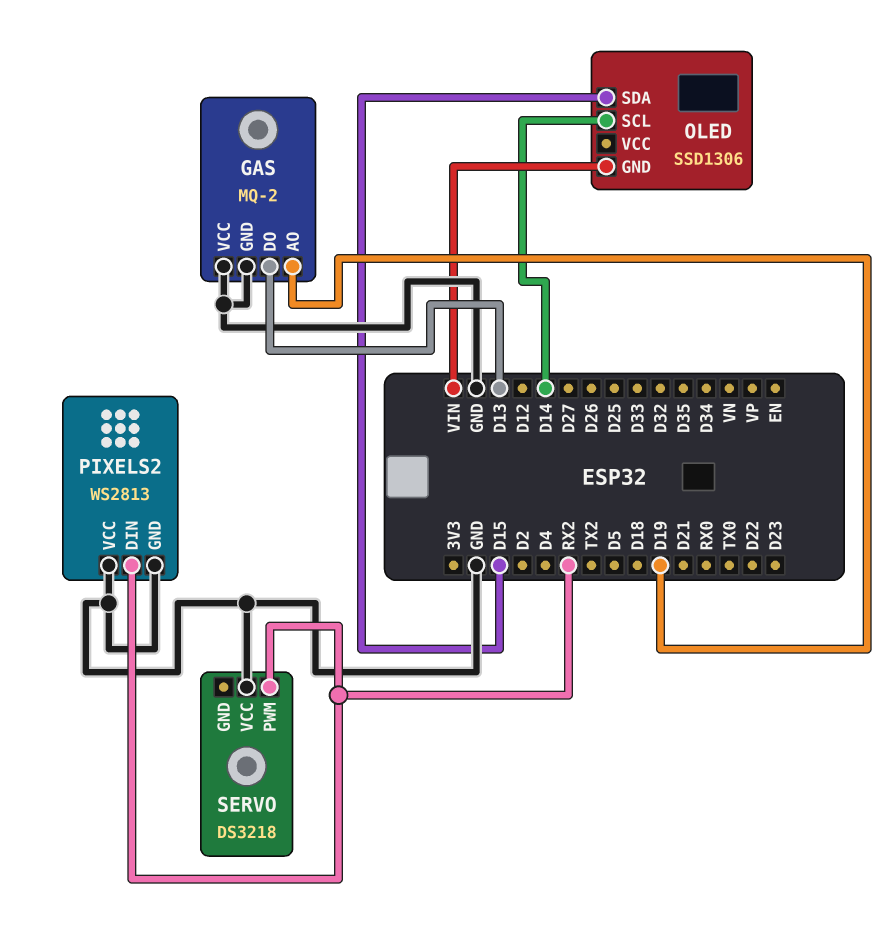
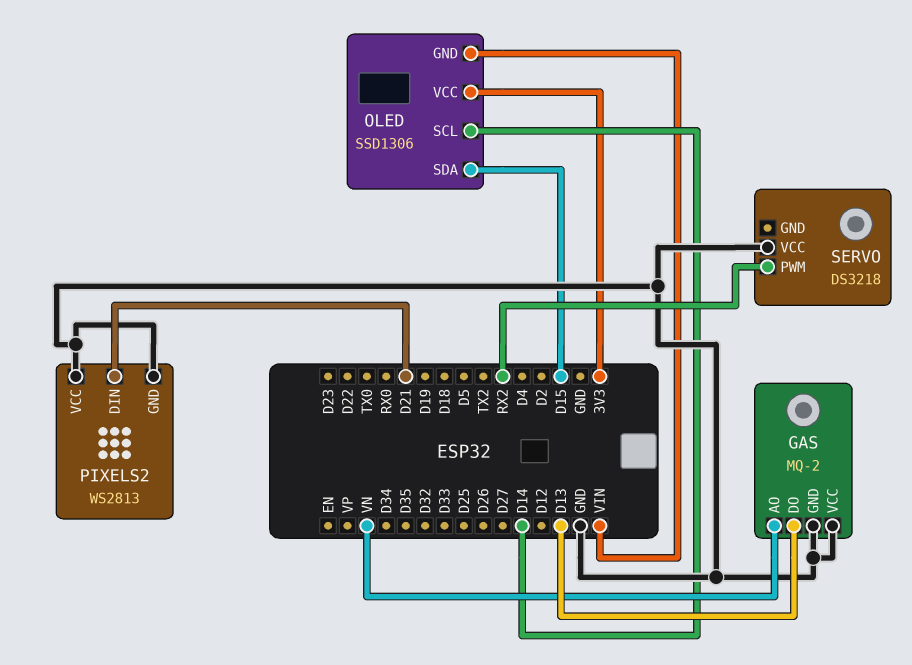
GAS pin AO: D19 -> VN
OLED pin VCC: none -> 3V3
PIXELS2 pin DIN: RX2 -> D21

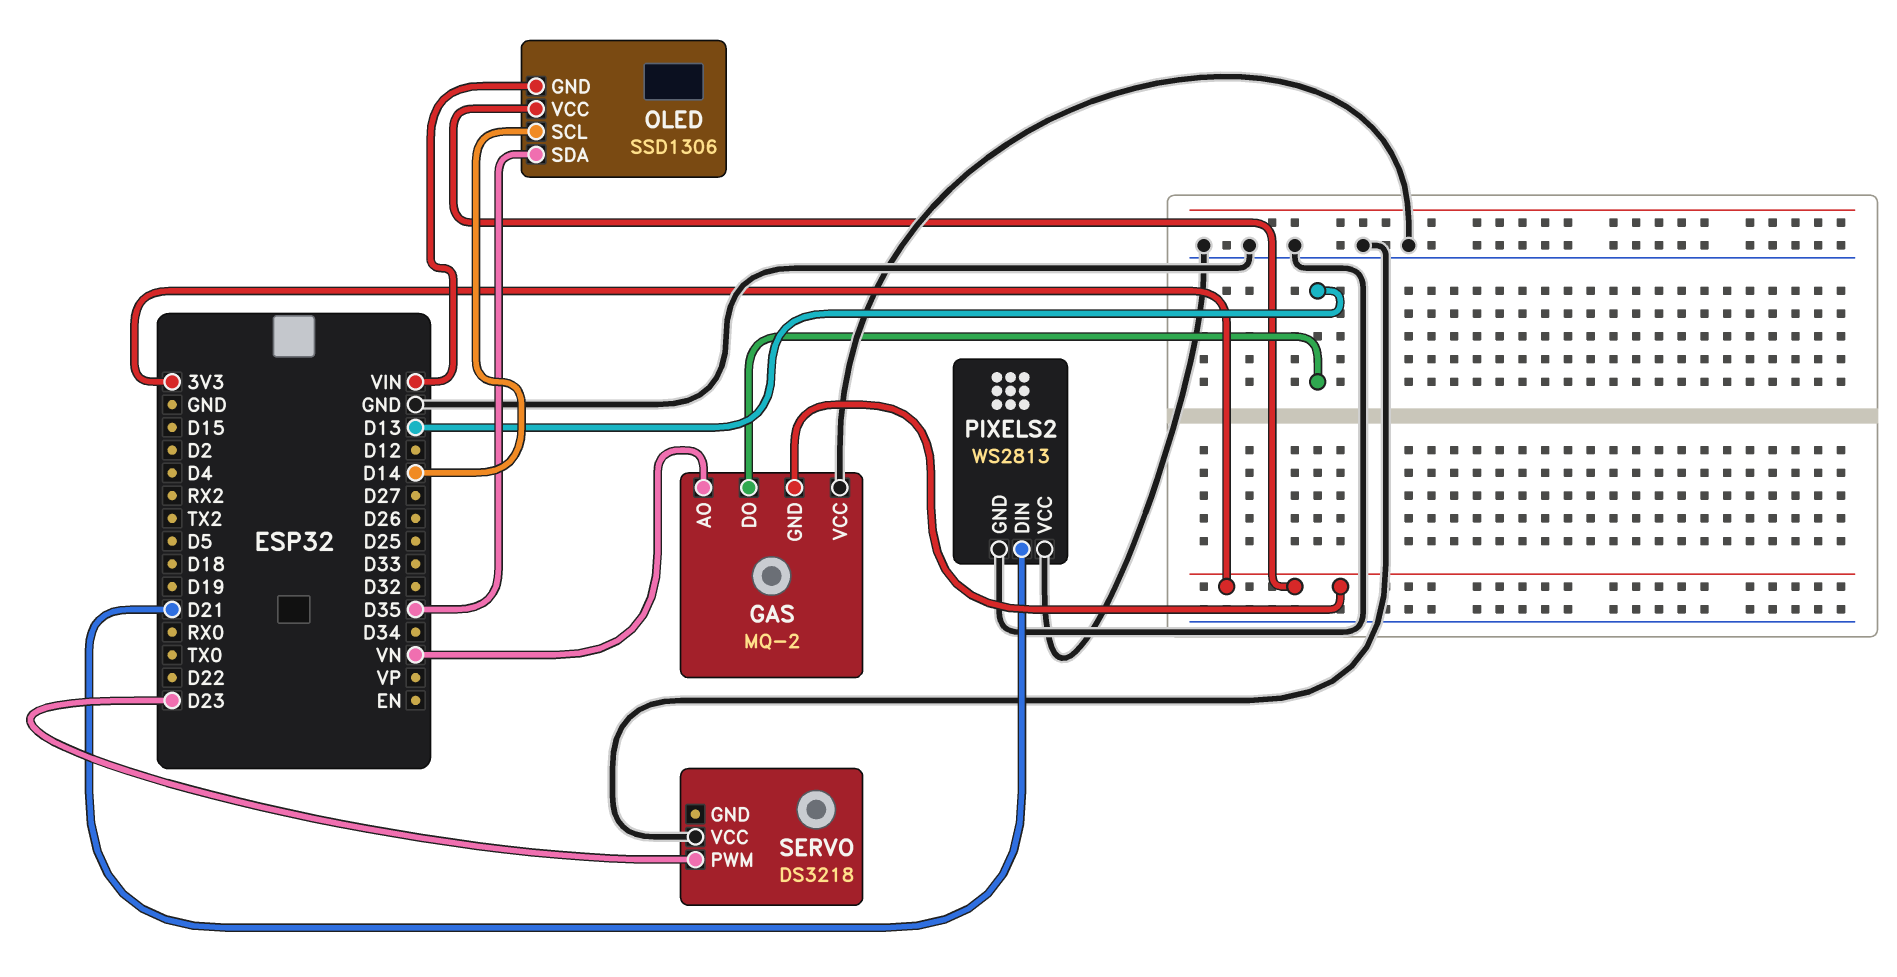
GAS pin GND: GND -> 3V3
OLED pin SDA: D15 -> D35
SERVO pin PWM: RX2 -> D23

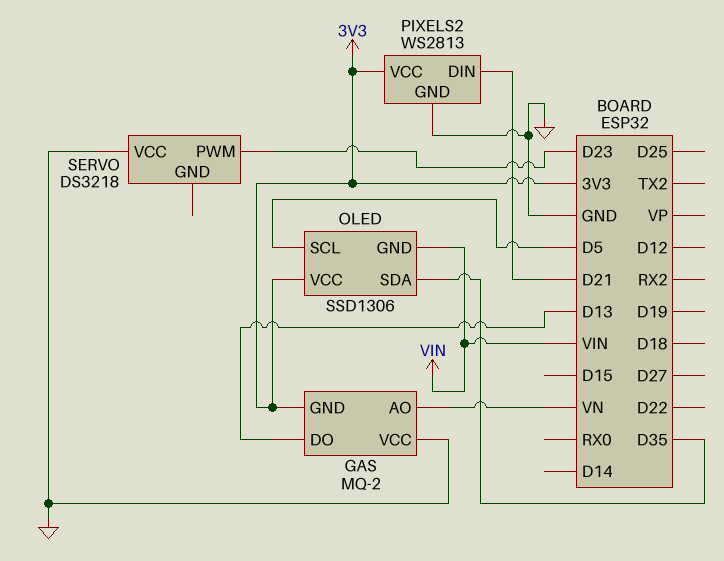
OLED pin SCL: D14 -> D5
PIXELS2 pin VCC: GND -> 3V3

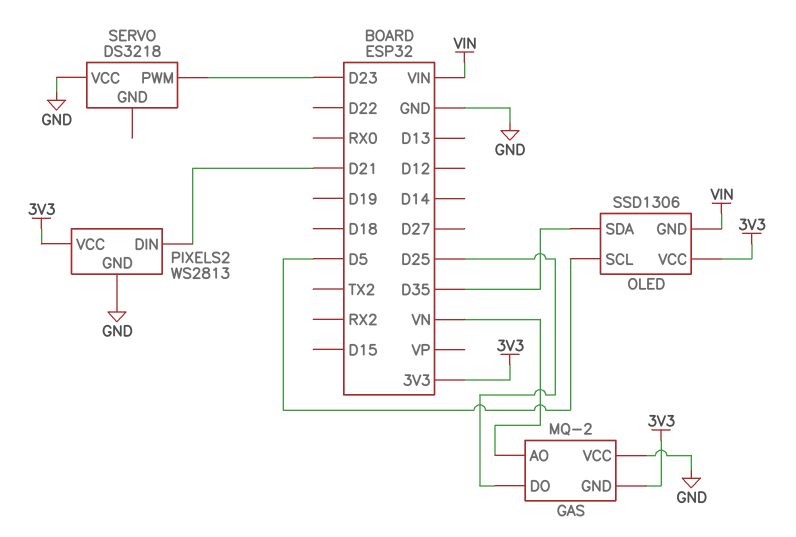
GAS pin DO: D13 -> D25

